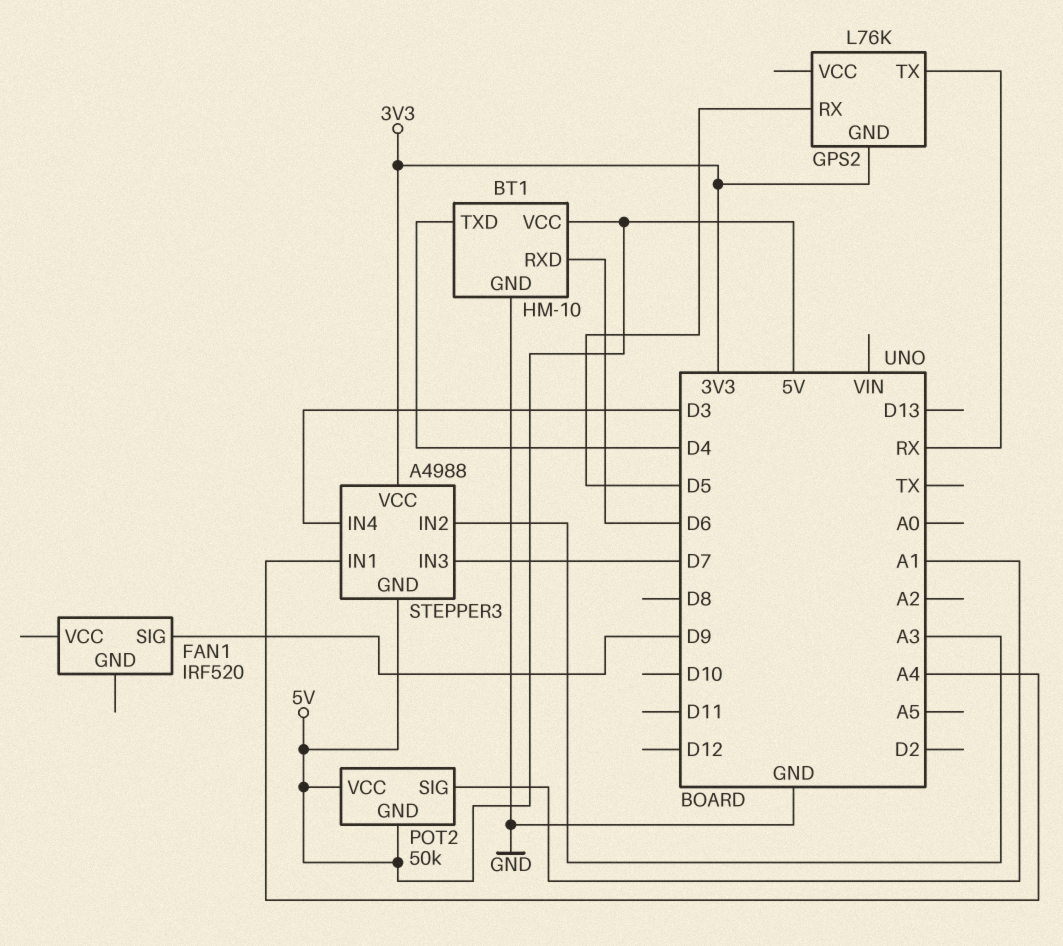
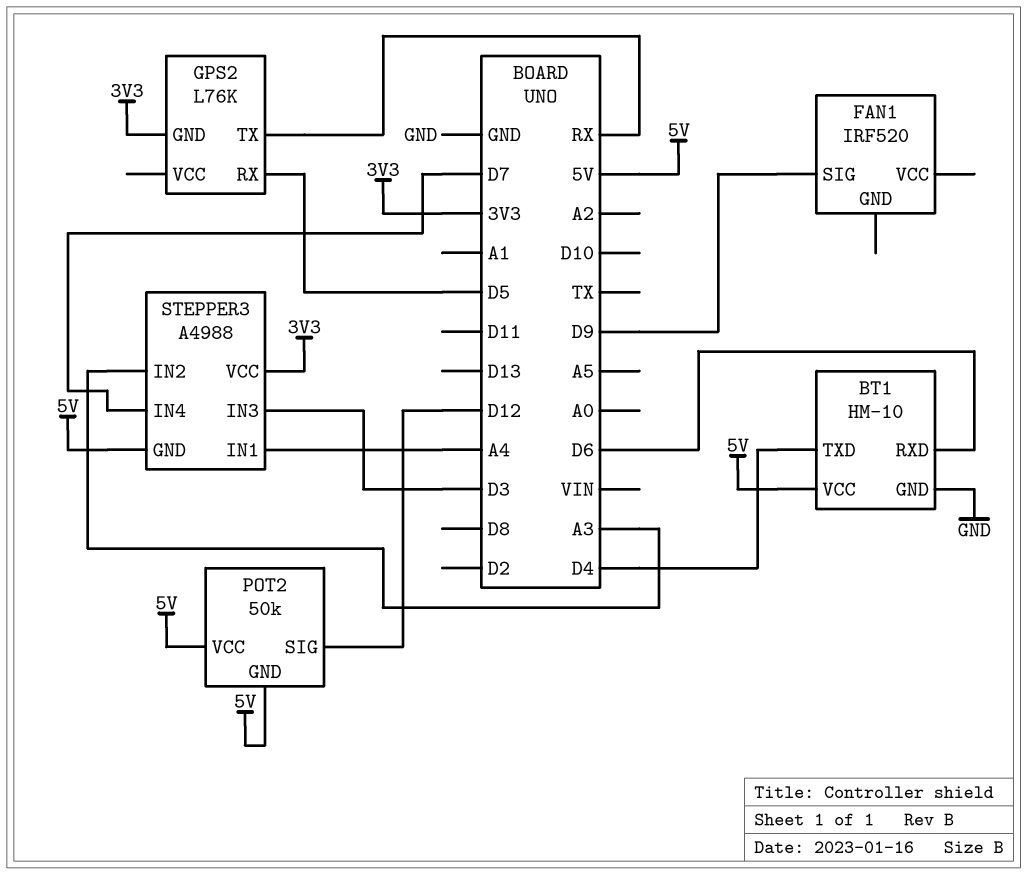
POT2 pin SIG: A1 -> D12
STEPPER3 pin IN3: D7 -> D3
STEPPER3 pin IN4: D3 -> D7

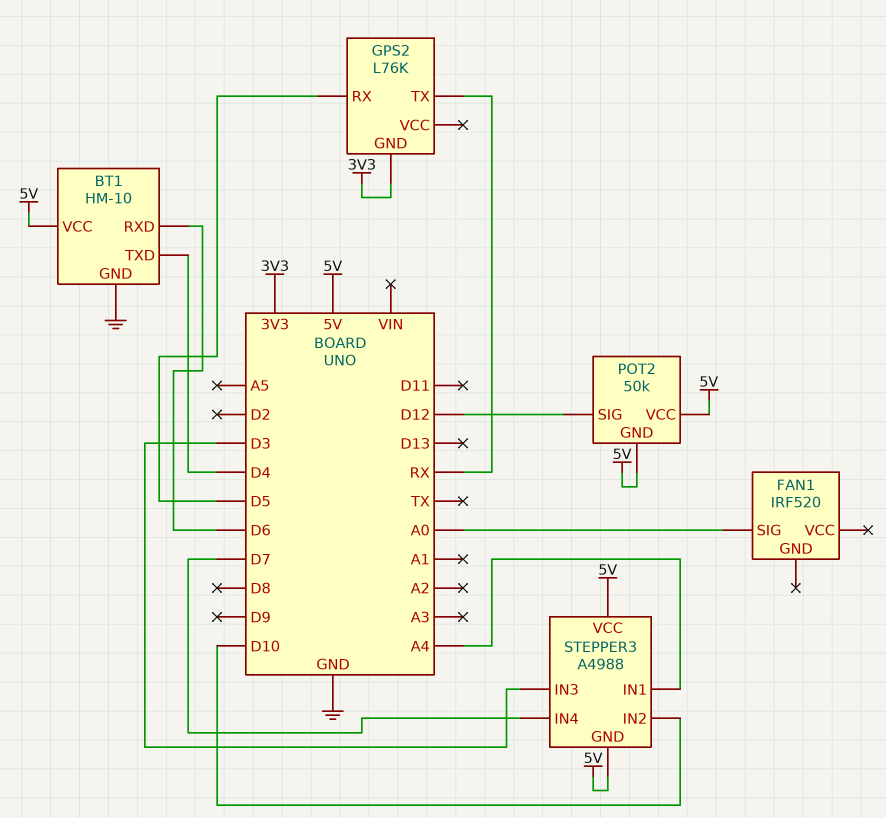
FAN1 pin SIG: D9 -> A0
STEPPER3 pin IN2: A3 -> D10
STEPPER3 pin VCC: 3V3 -> 5V

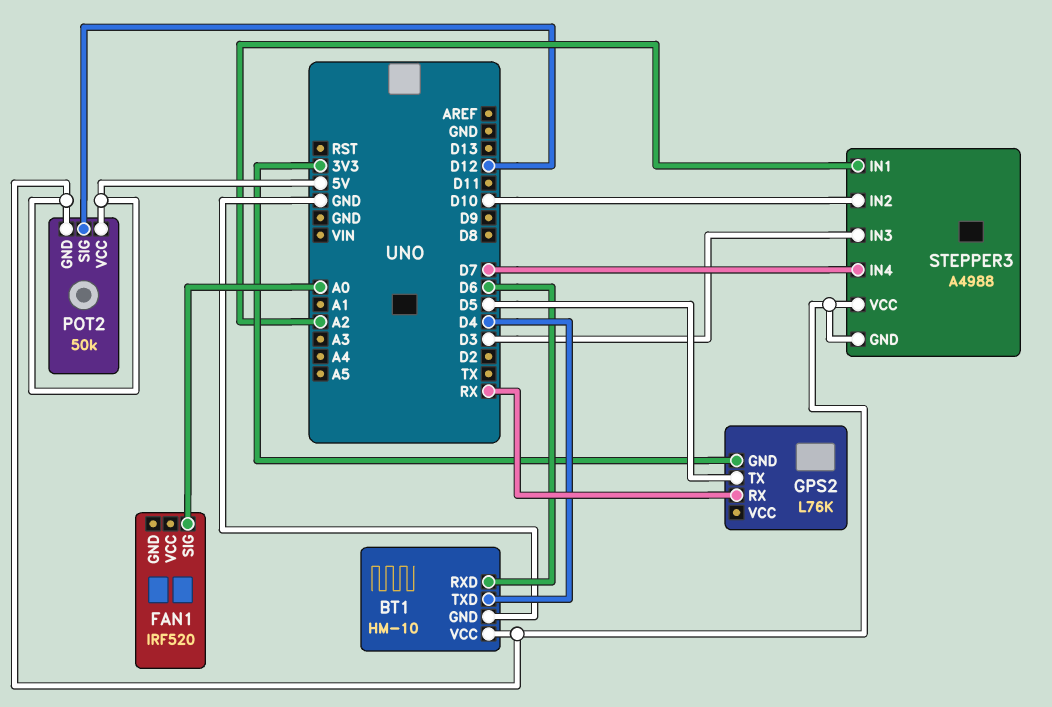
GPS2 pin RX: D5 -> RX
GPS2 pin TX: RX -> D5
STEPPER3 pin IN1: A4 -> A2

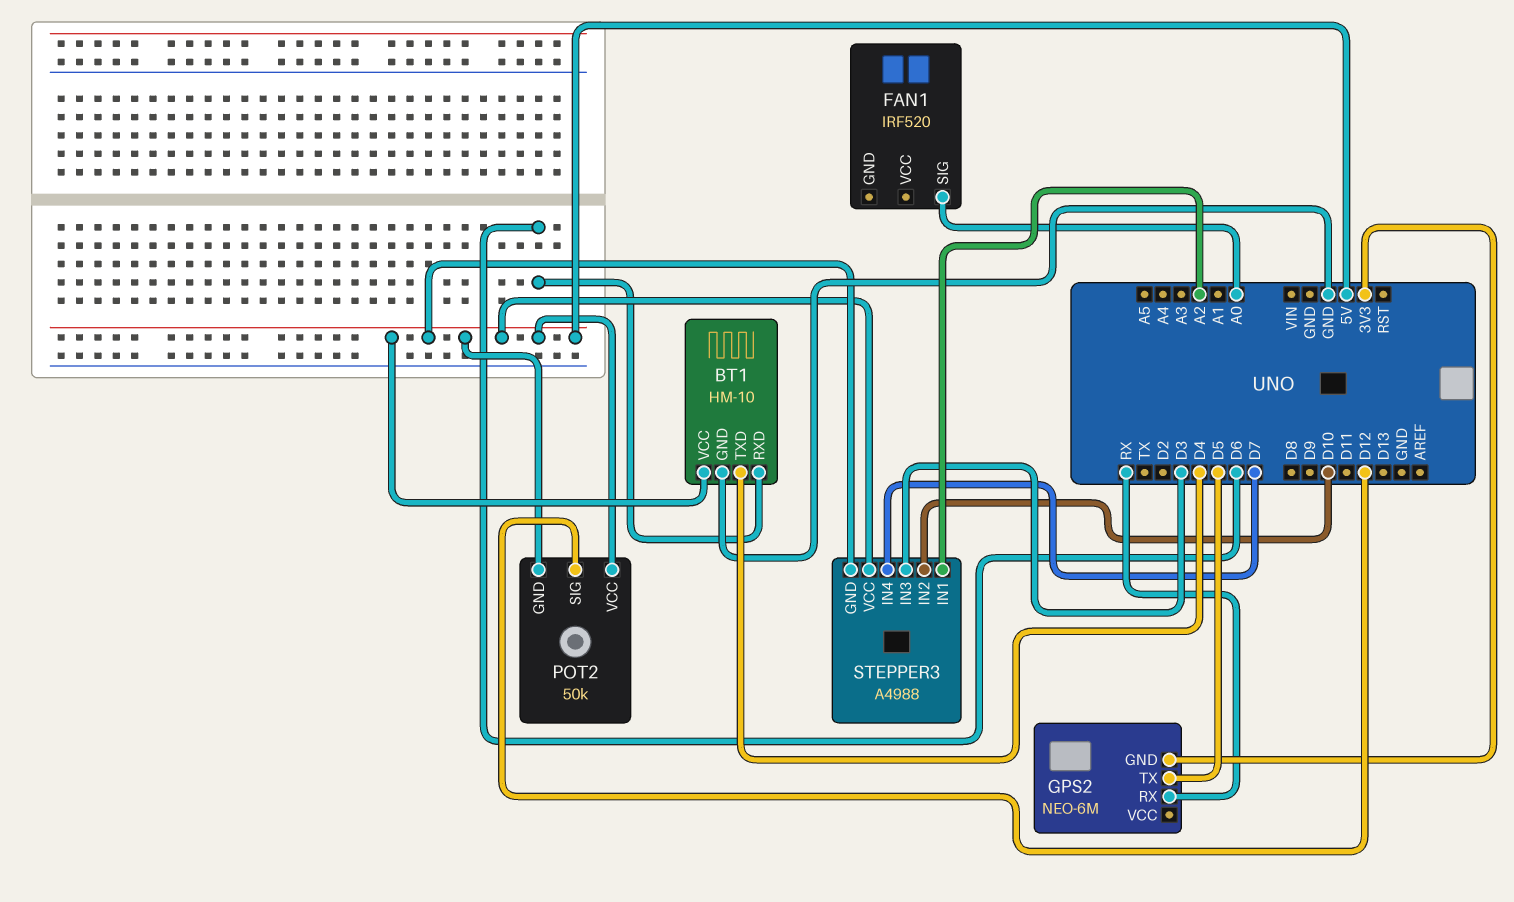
GPS2: L76K -> NEO-6M

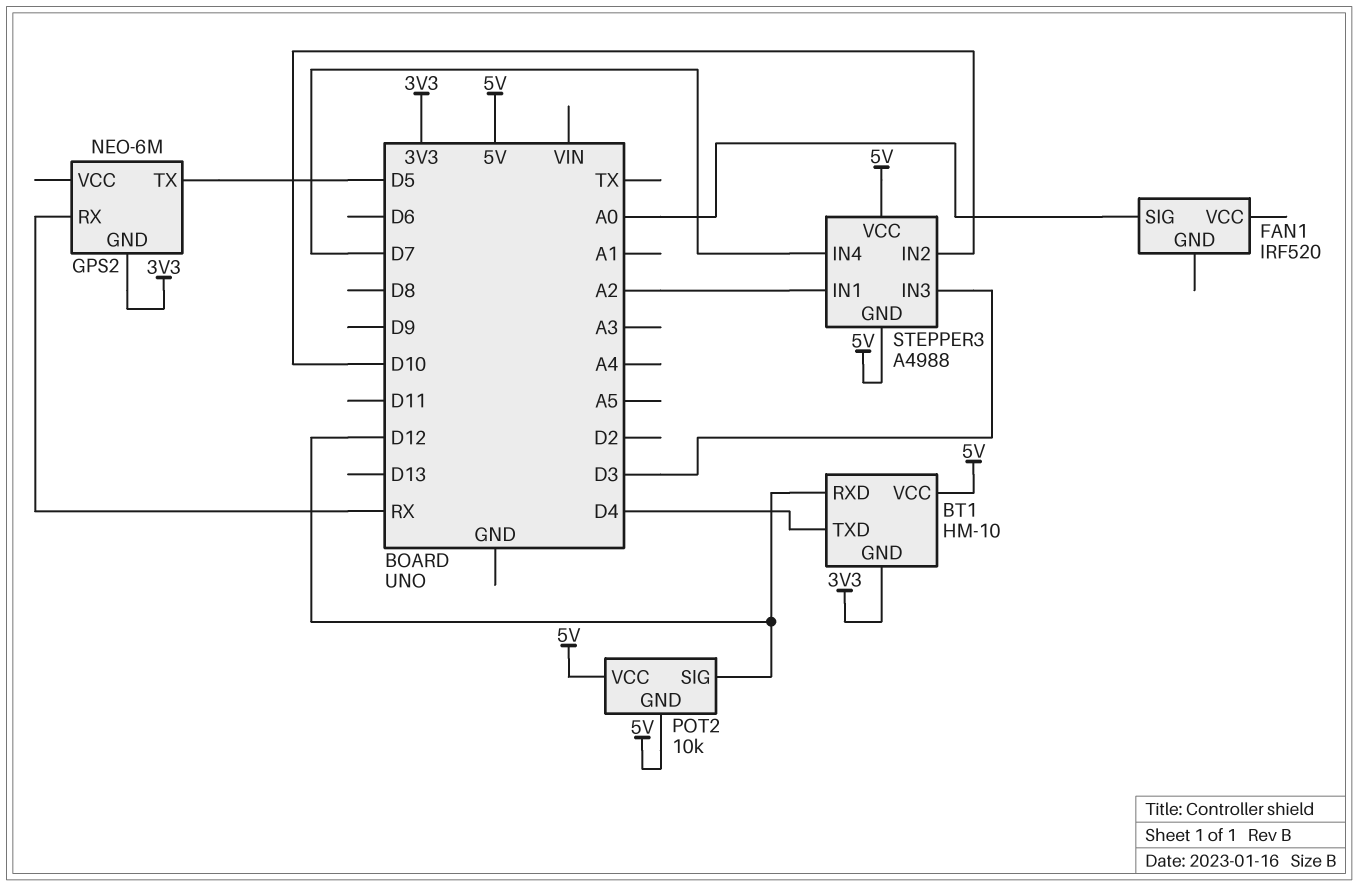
BT1 pin GND: GND -> 3V3
BT1 pin RXD: D6 -> D12
POT2: 50k -> 10k

